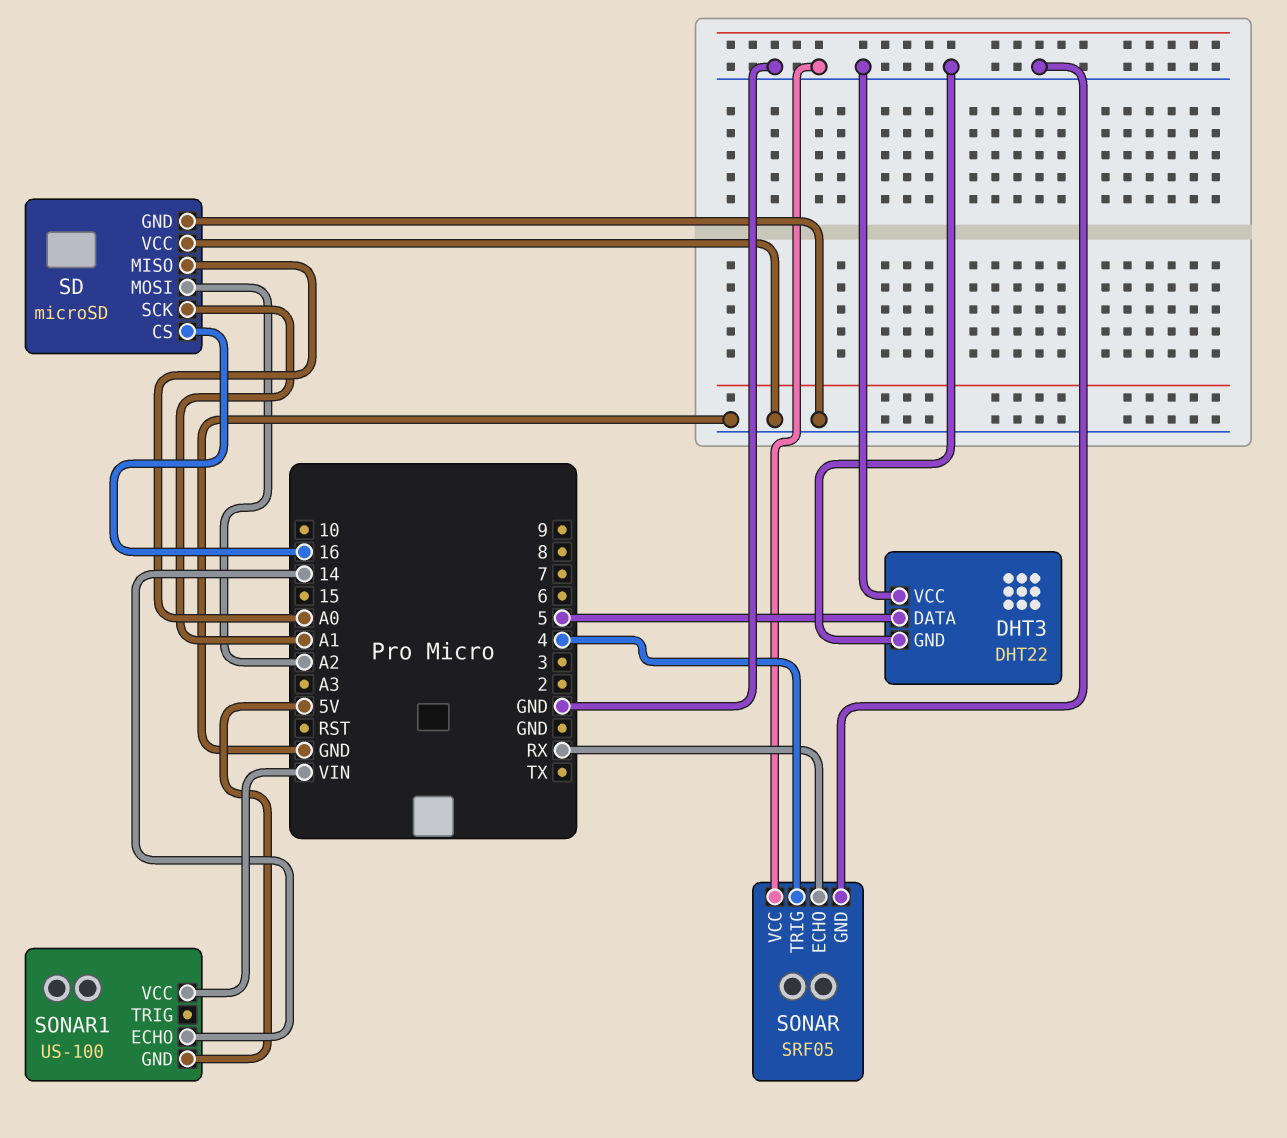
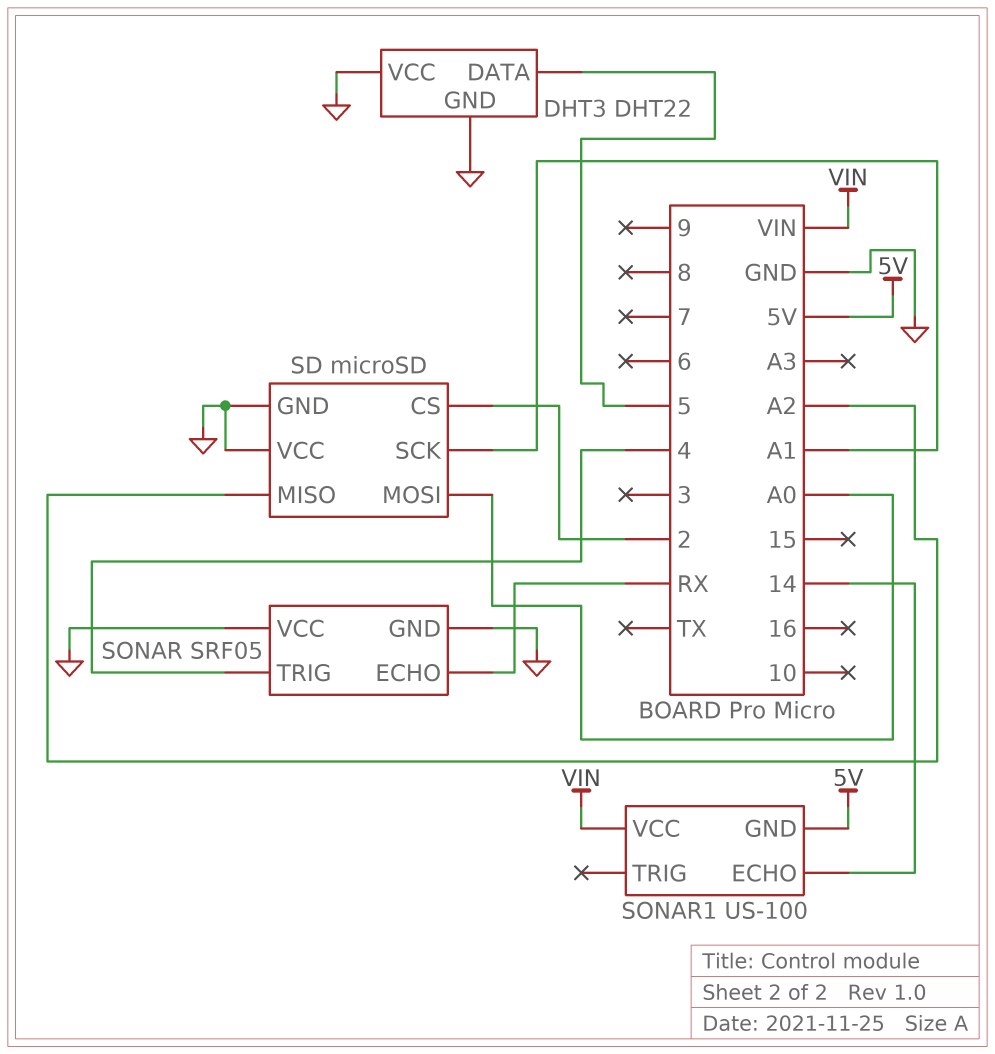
SD pin CS: 16 -> 2
SD pin MISO: A0 -> A2
SD pin MOSI: A2 -> A0

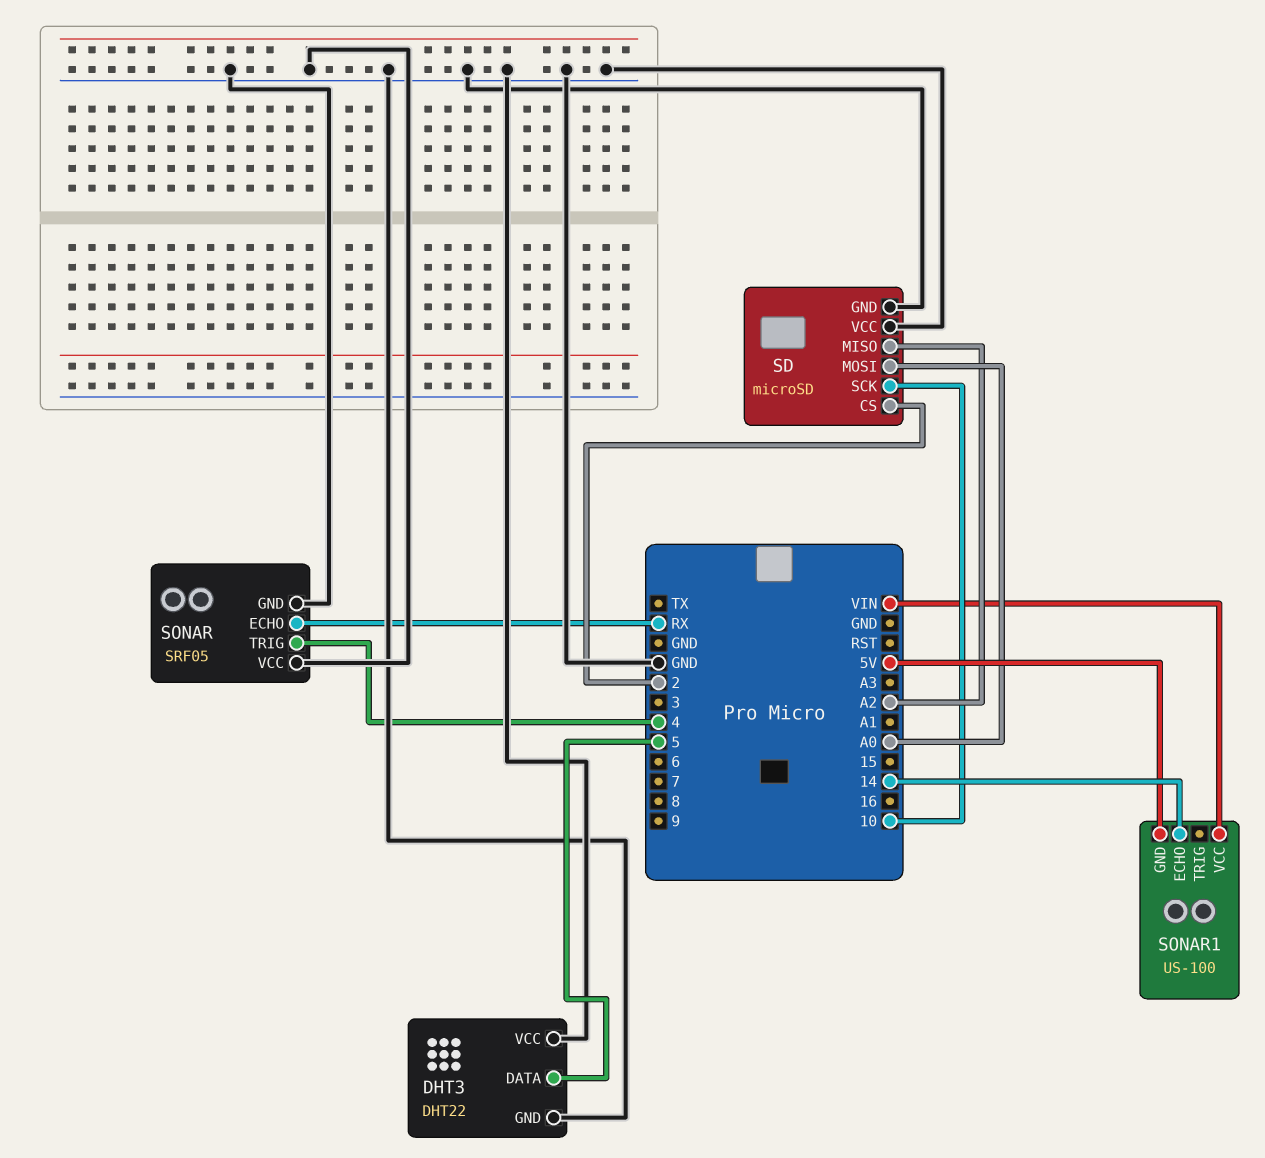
SD pin SCK: A1 -> 10

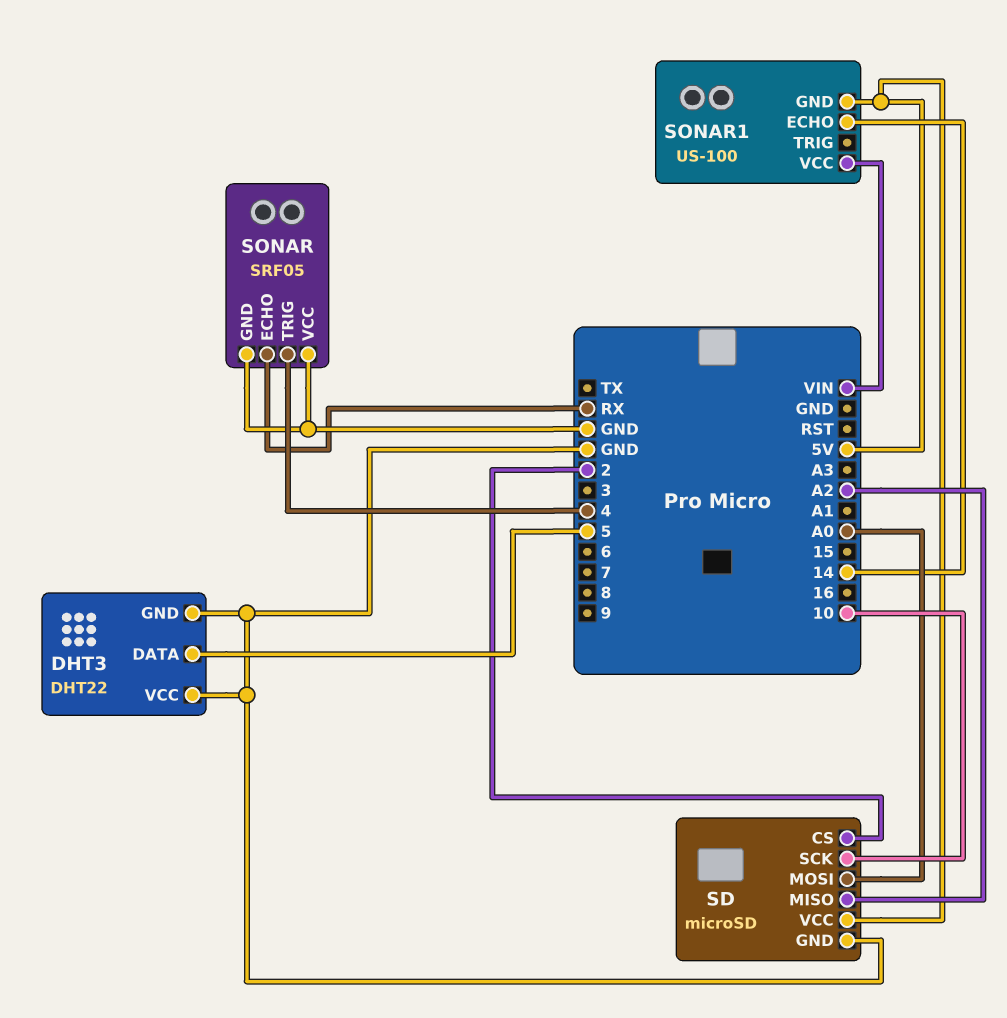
SD pin VCC: GND -> 5V

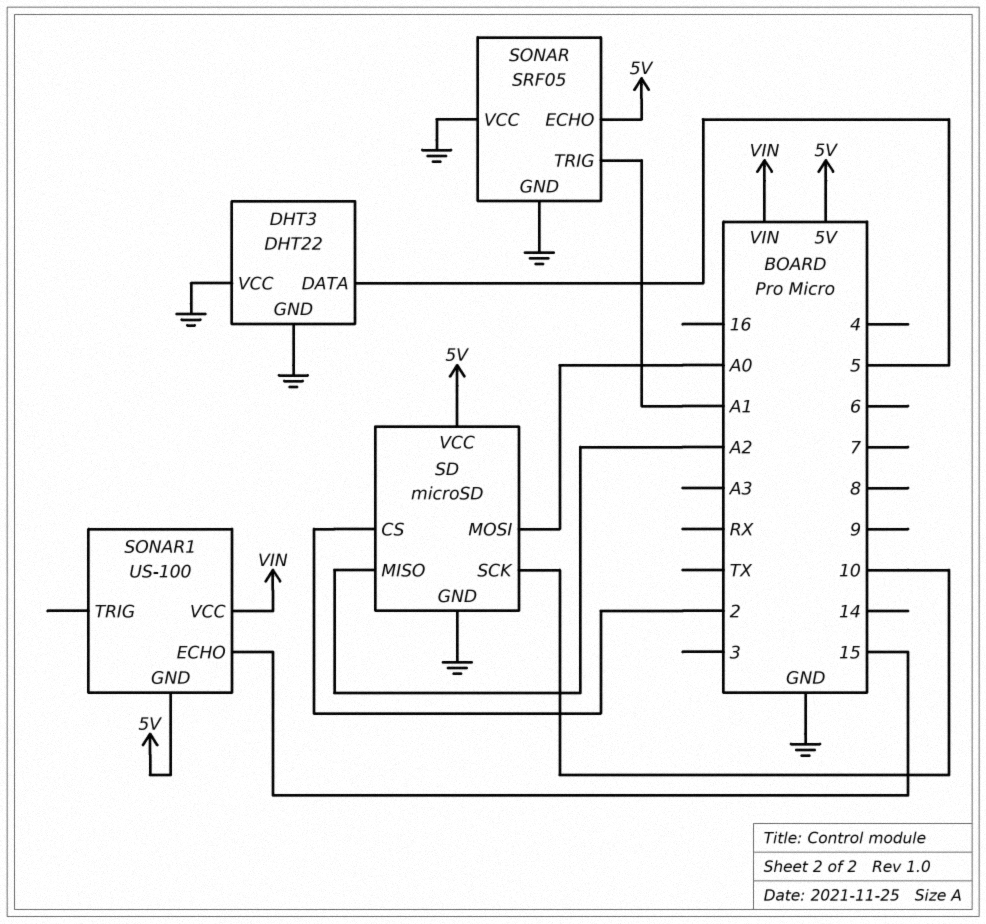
SONAR pin ECHO: RX -> 5V
SONAR pin TRIG: 4 -> A1
SONAR1 pin ECHO: 14 -> 15

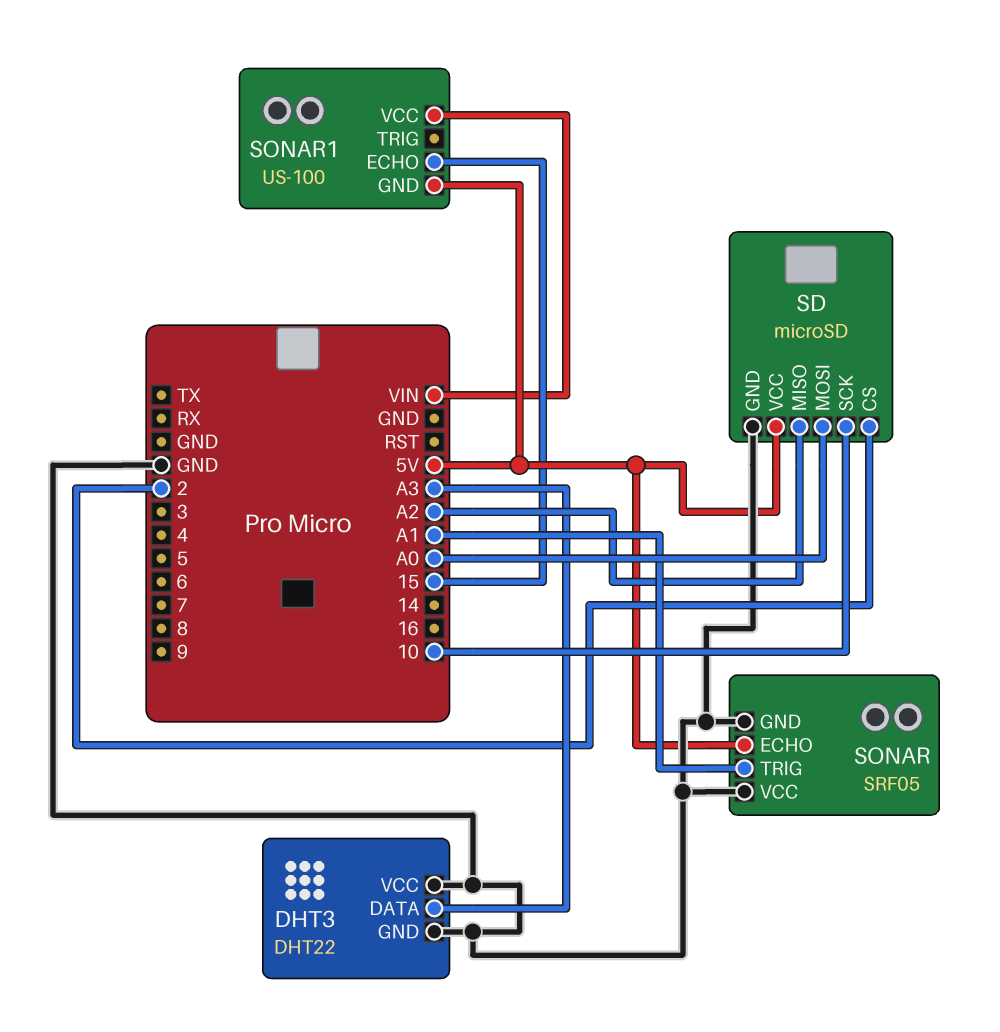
DHT3 pin DATA: 5 -> A3

